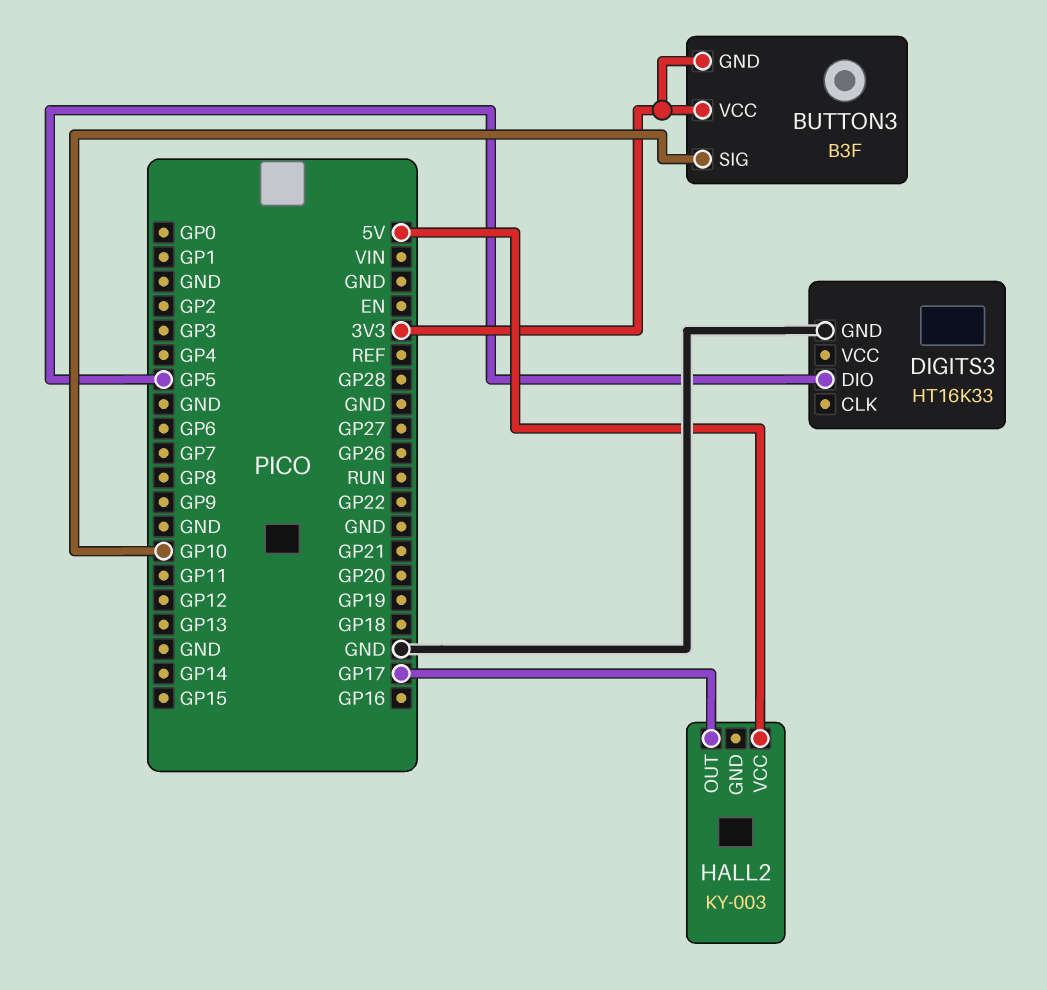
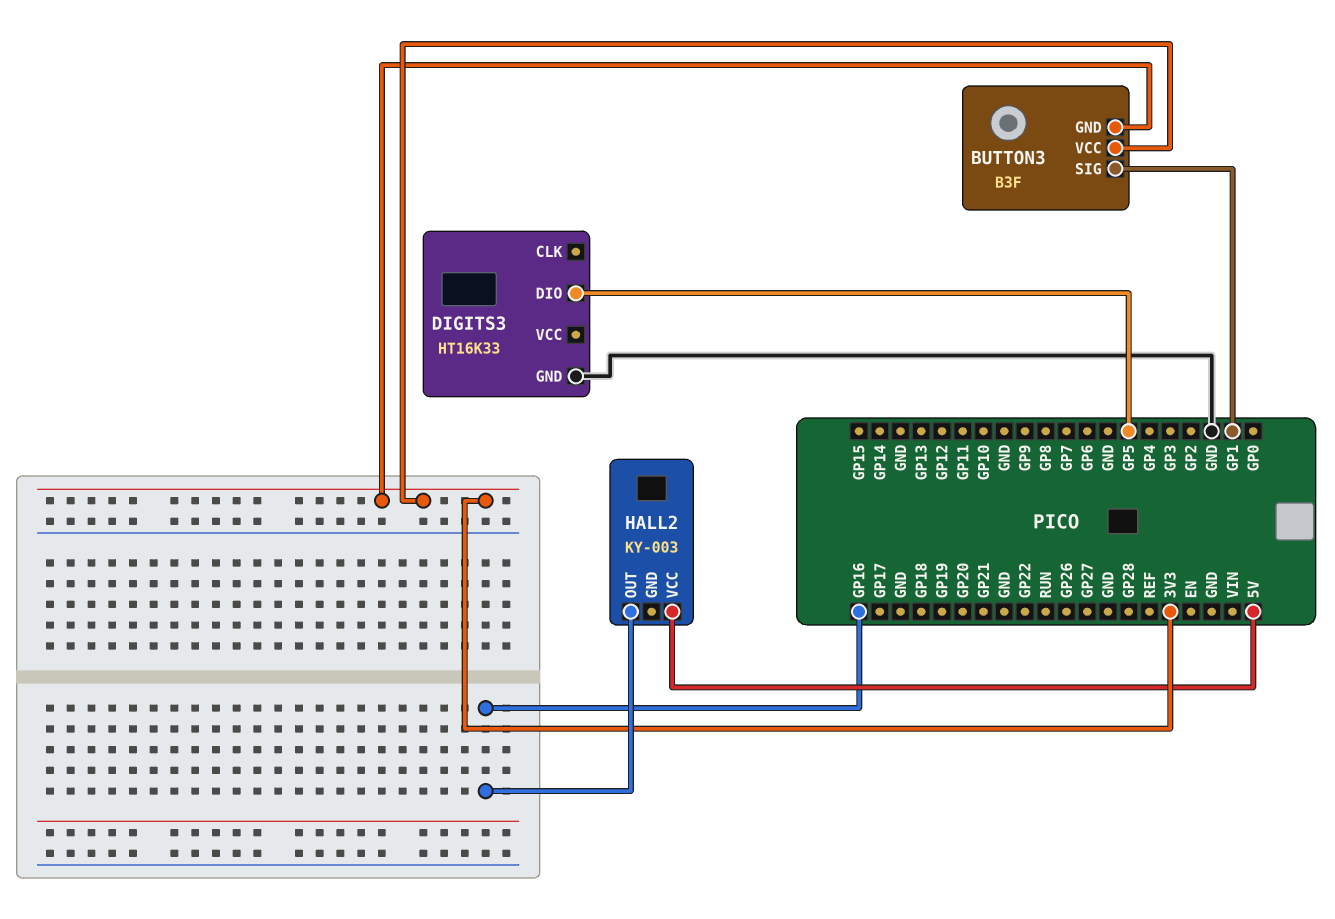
BUTTON3 pin SIG: GP10 -> GP1
HALL2 pin OUT: GP17 -> GP16

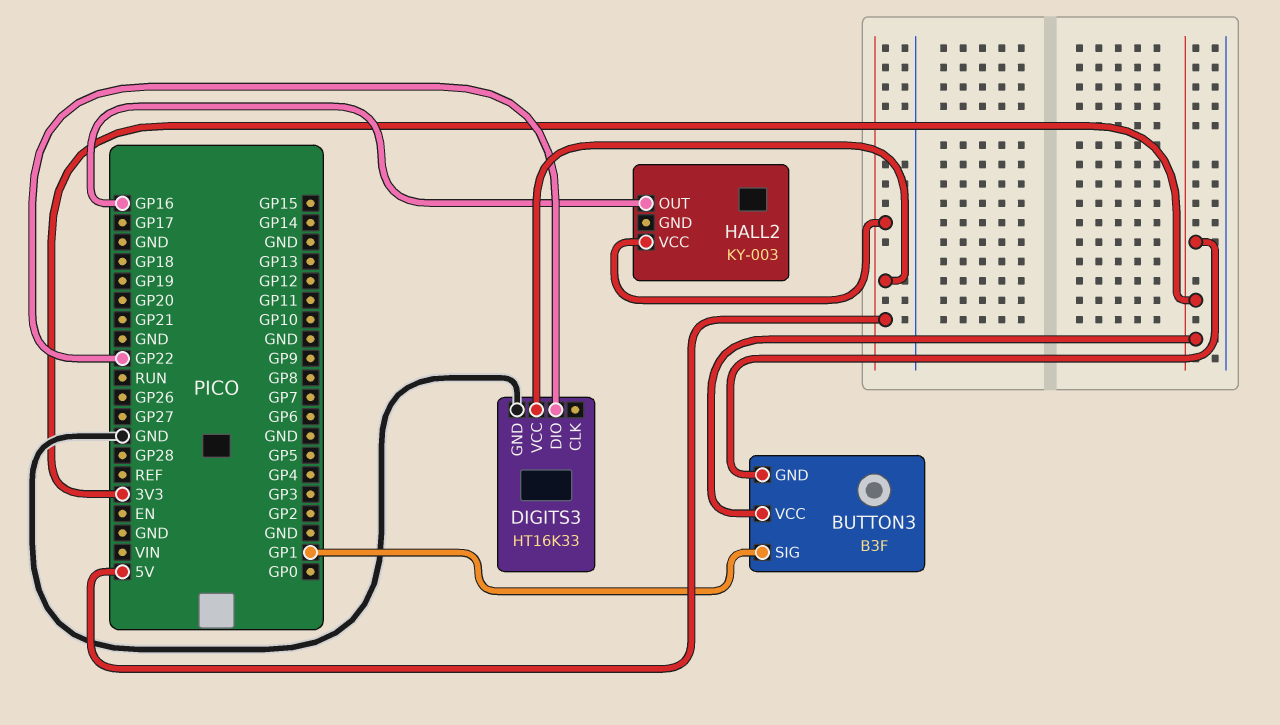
DIGITS3 pin DIO: GP5 -> GP22
DIGITS3 pin VCC: none -> 5V

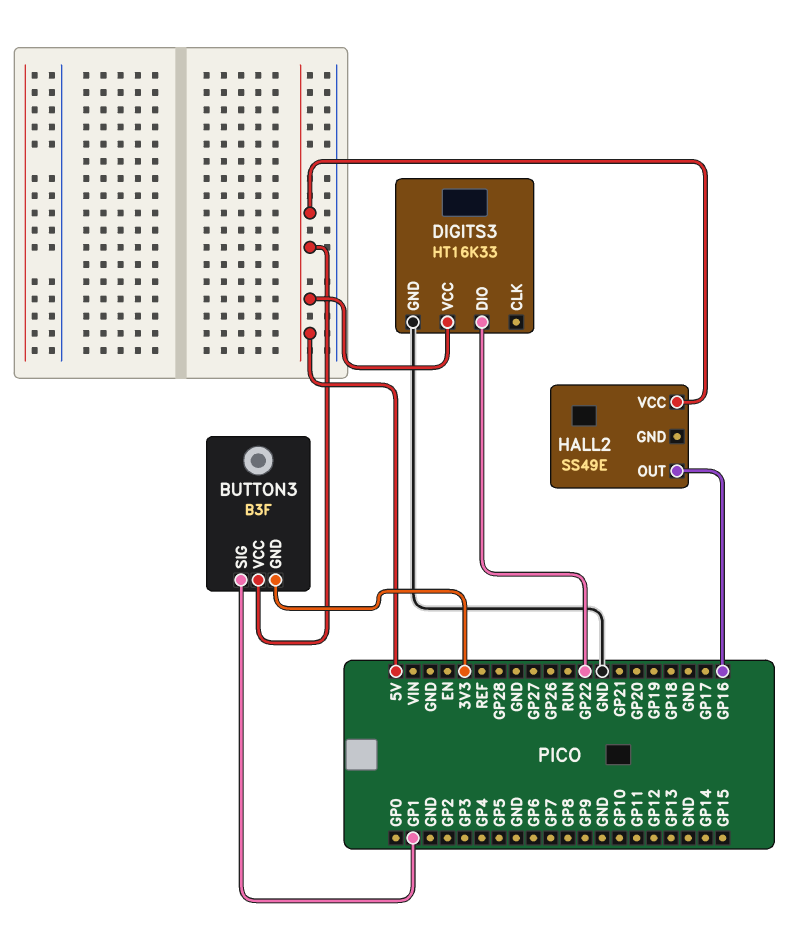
BUTTON3 pin VCC: 3V3 -> 5V
HALL2: KY-003 -> SS49E

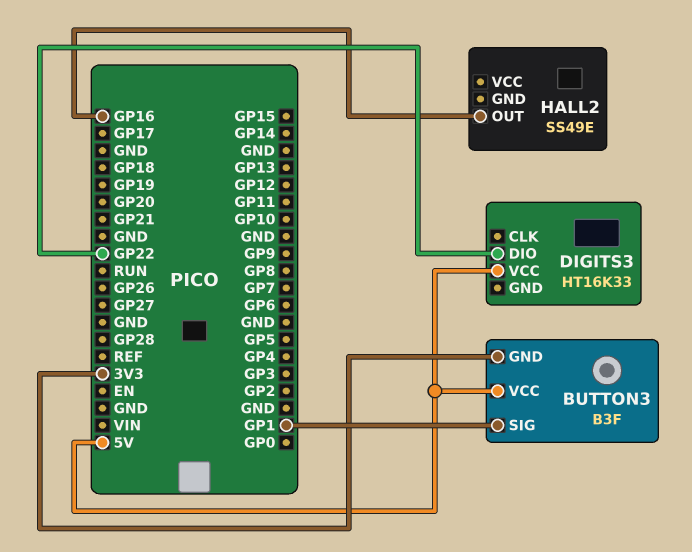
DIGITS3 pin GND: GND -> none
HALL2 pin VCC: 5V -> none

